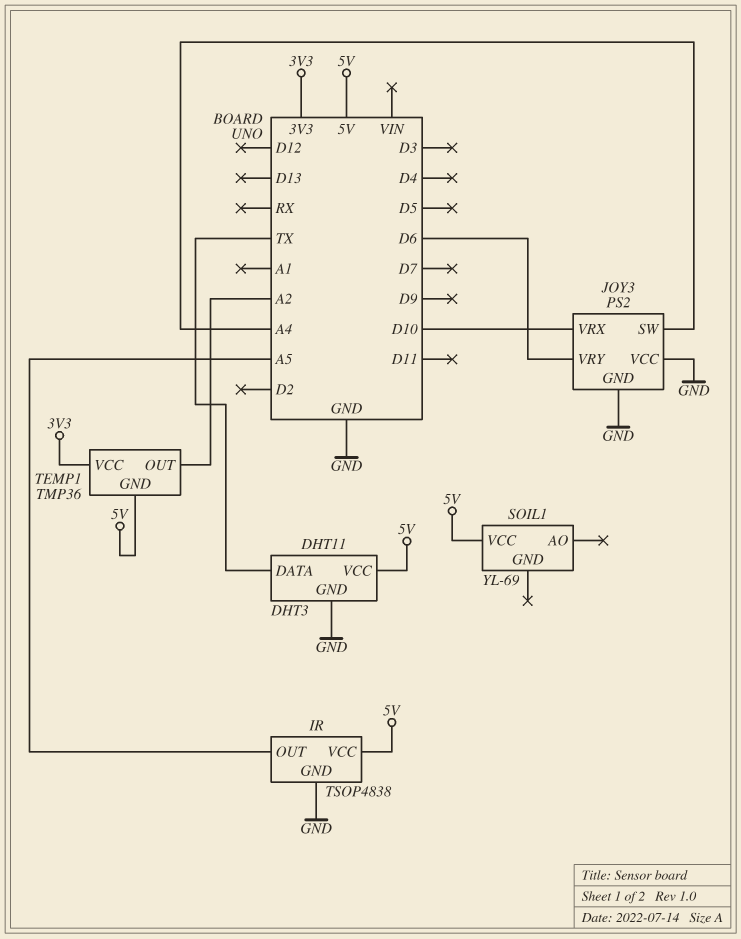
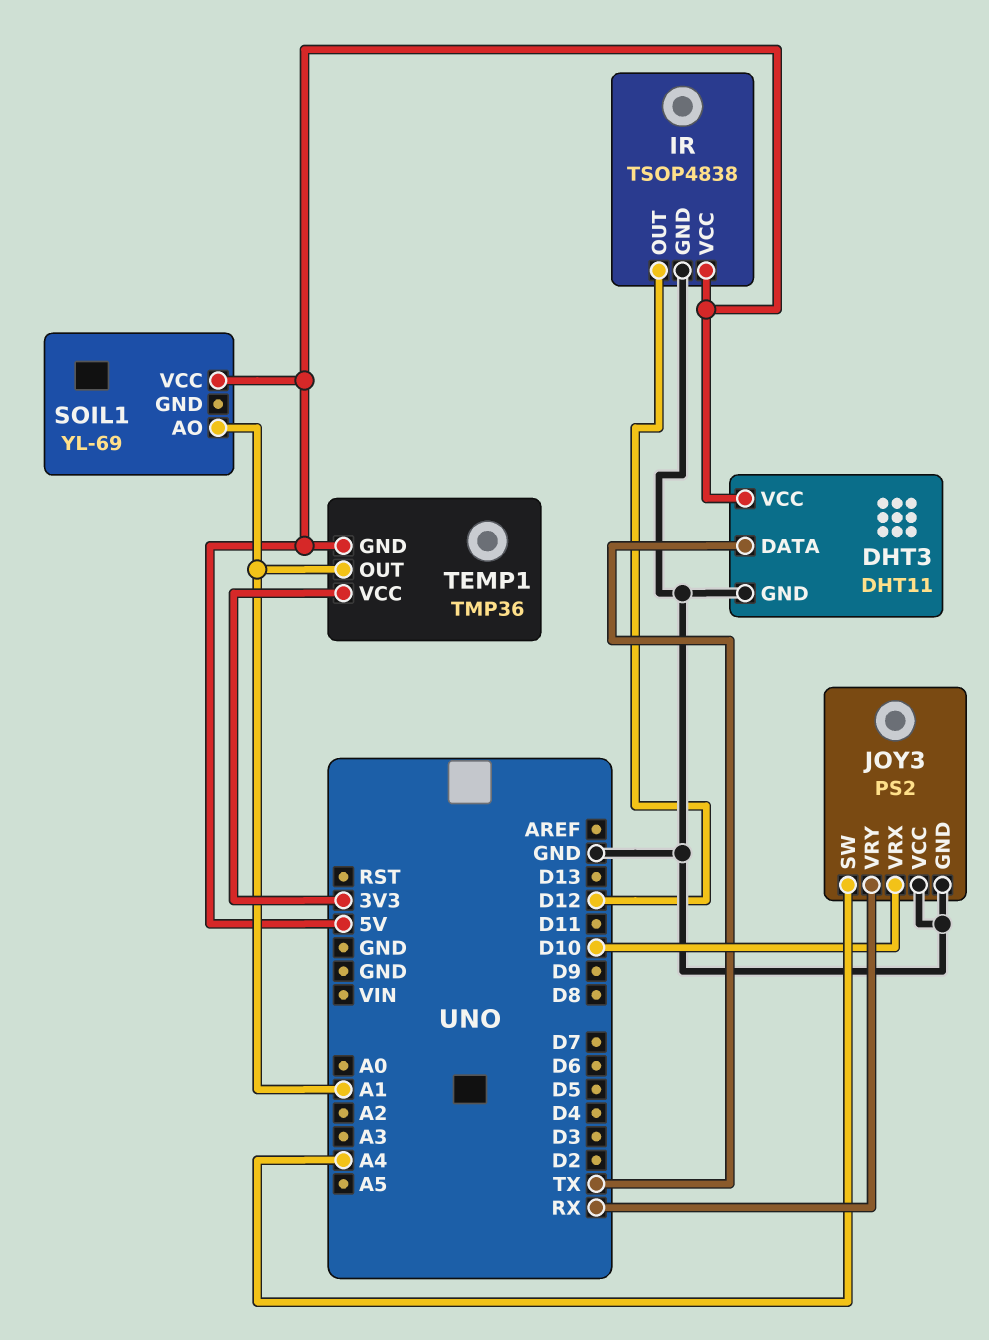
IR pin OUT: A5 -> D12
JOY3 pin VRY: D6 -> RX
SOIL1 pin AO: none -> A1
TEMP1 pin OUT: A2 -> A1

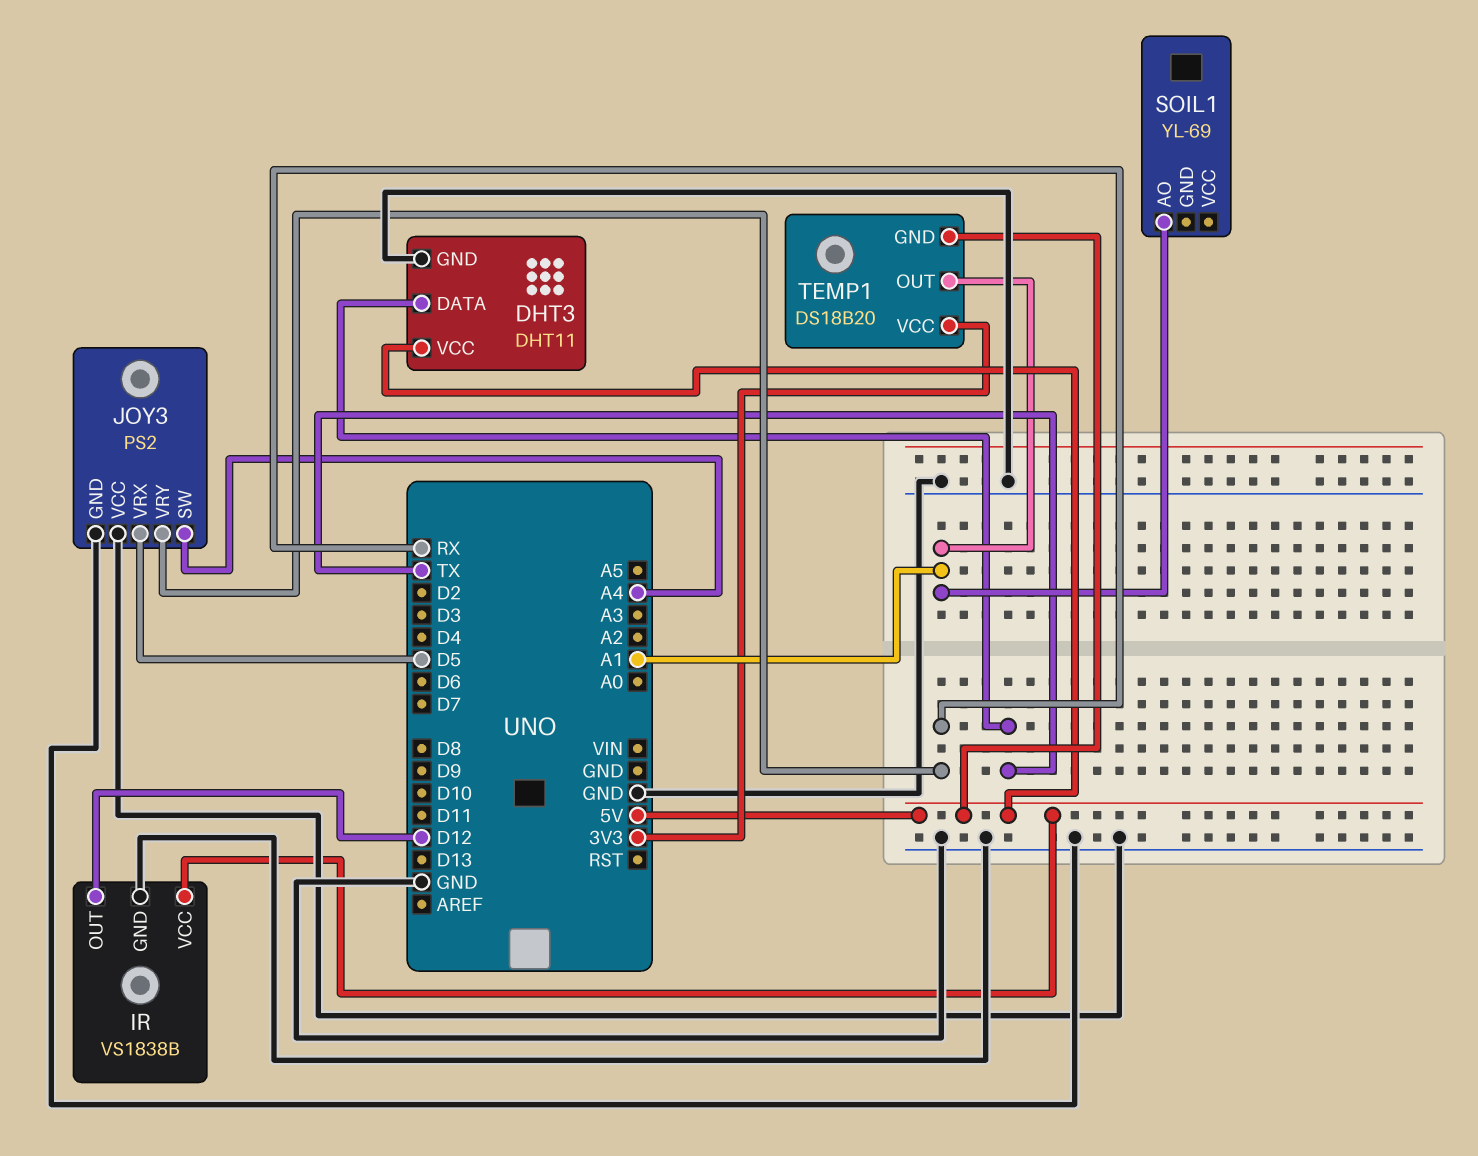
IR: TSOP4838 -> VS1838B
JOY3 pin VRX: D10 -> D5
SOIL1 pin VCC: 5V -> none
TEMP1: TMP36 -> DS18B20

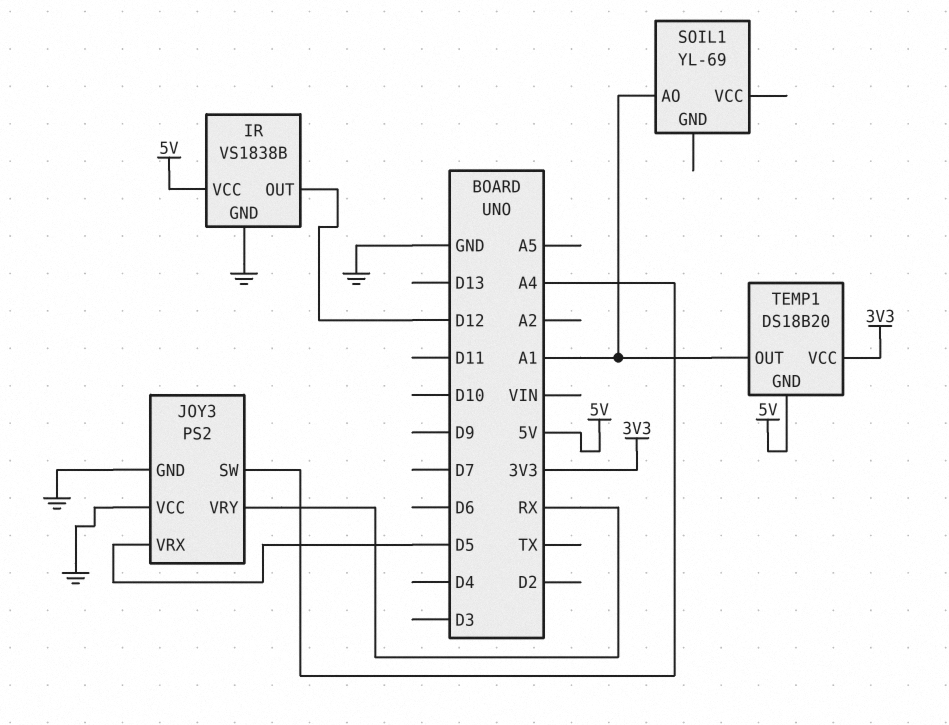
DHT3: DHT11 -> none
DHT3 pin DATA: TX -> none
DHT3 pin GND: GND -> none
DHT3 pin VCC: 5V -> none

